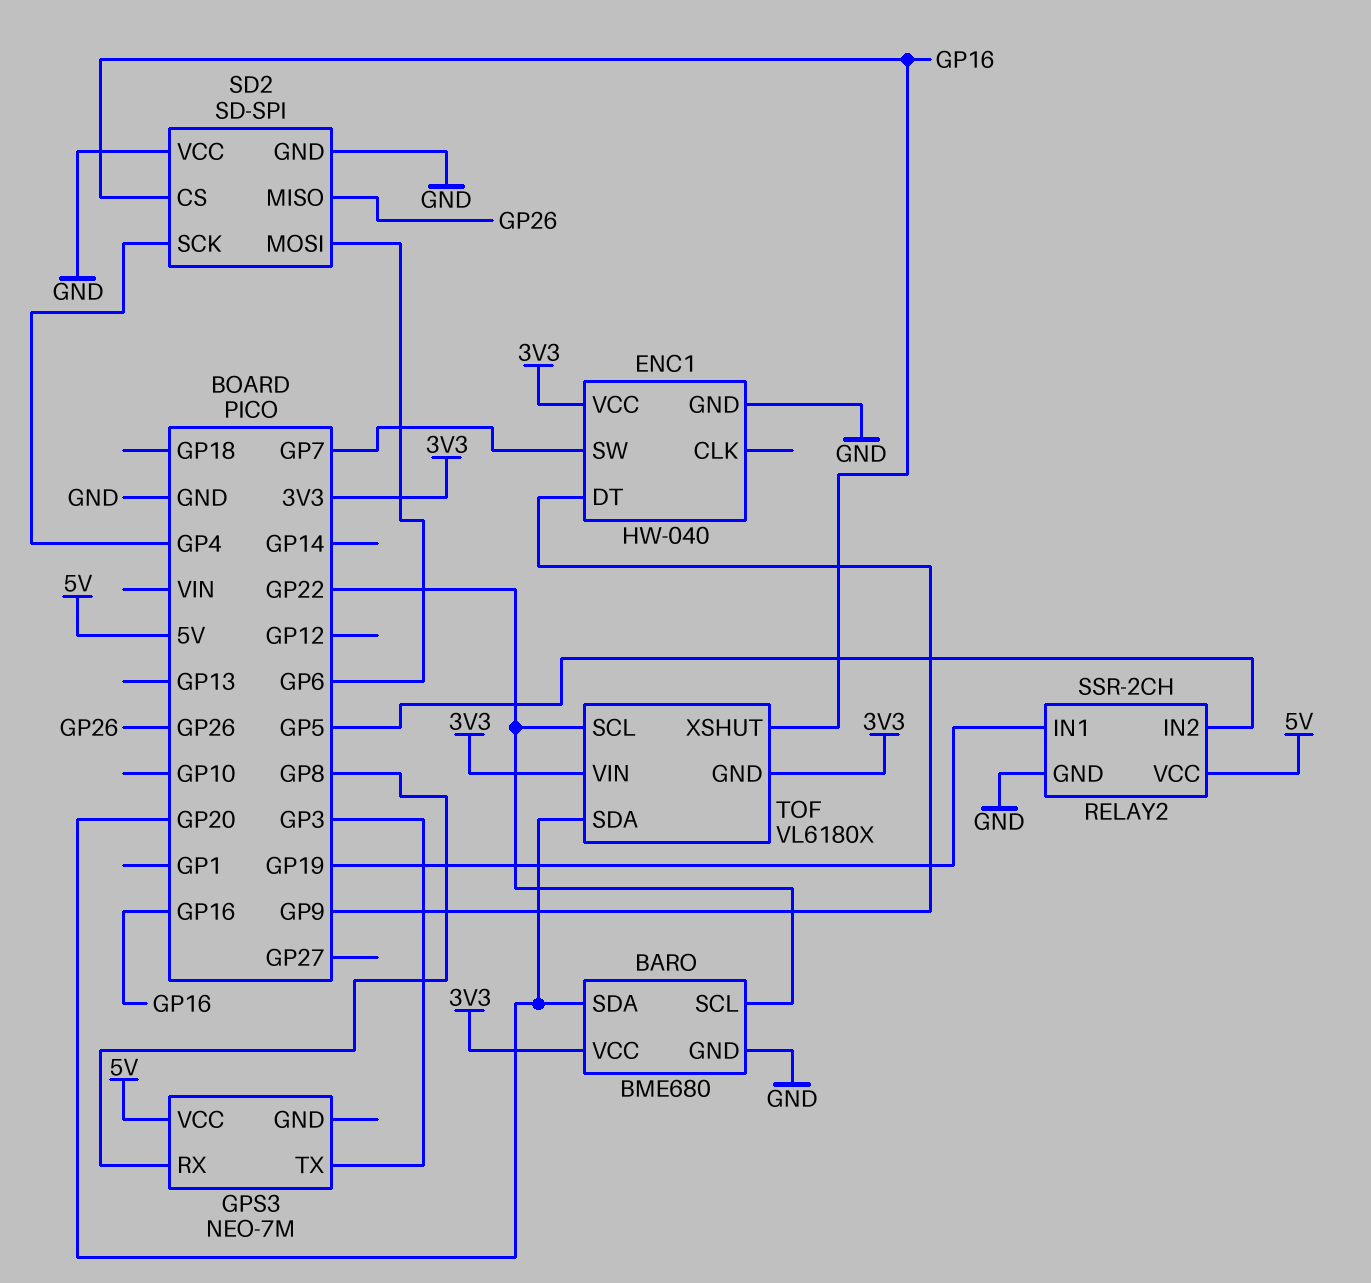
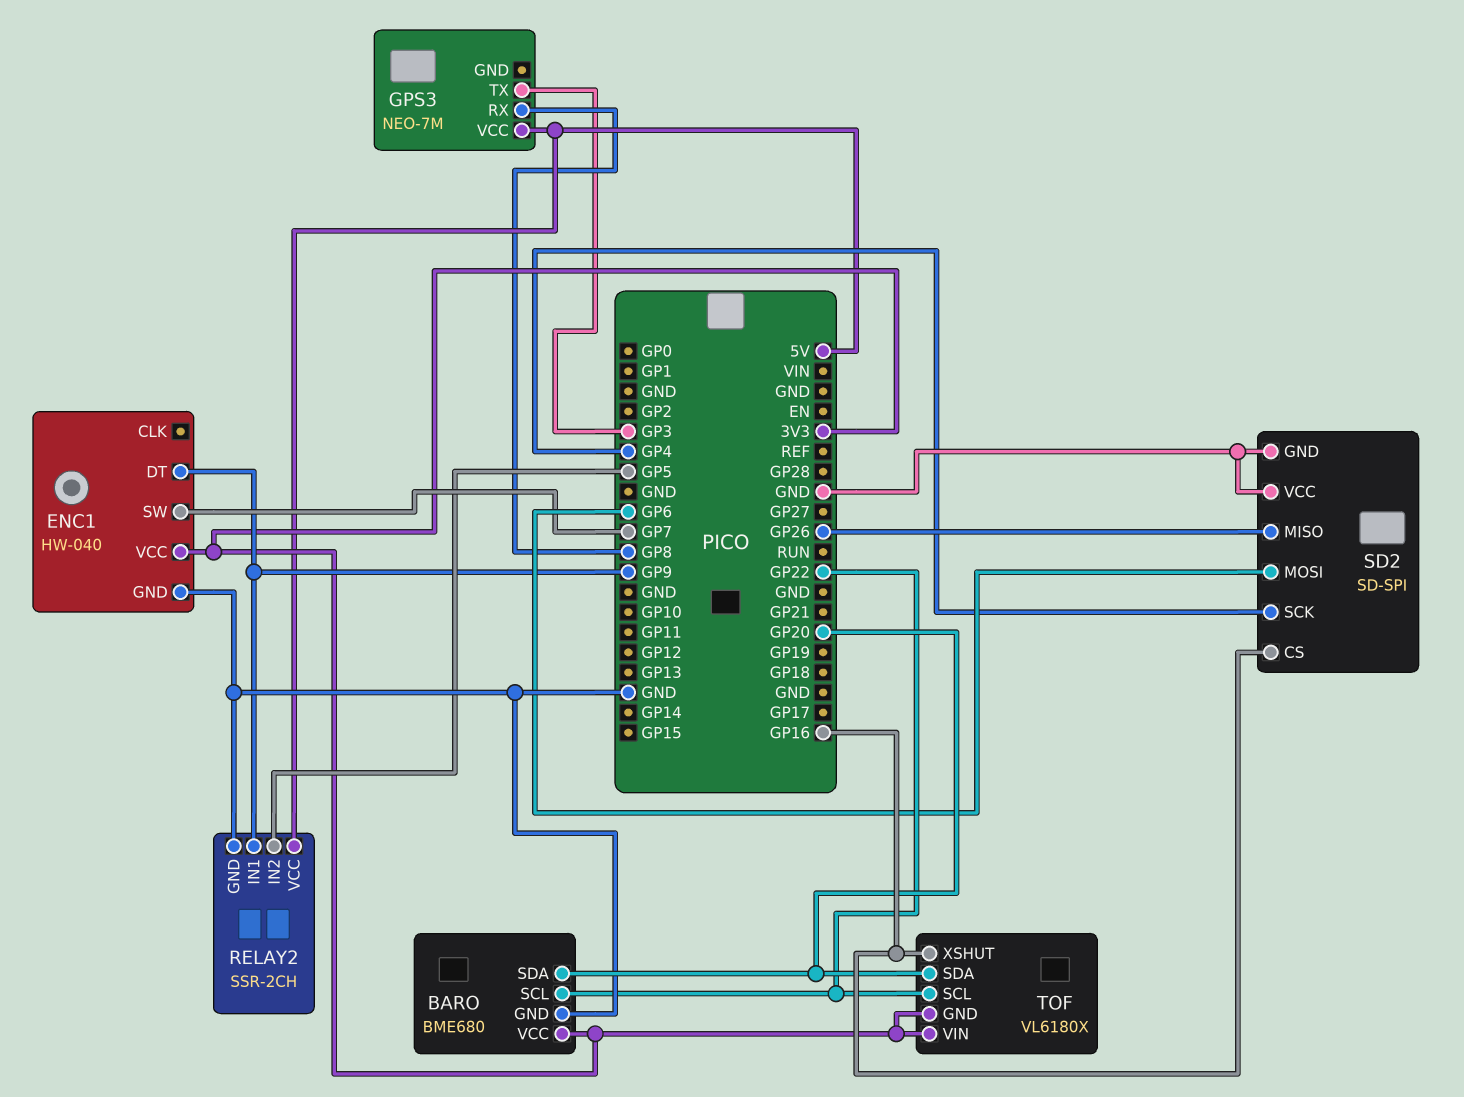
RELAY2 pin IN1: GP19 -> GP9

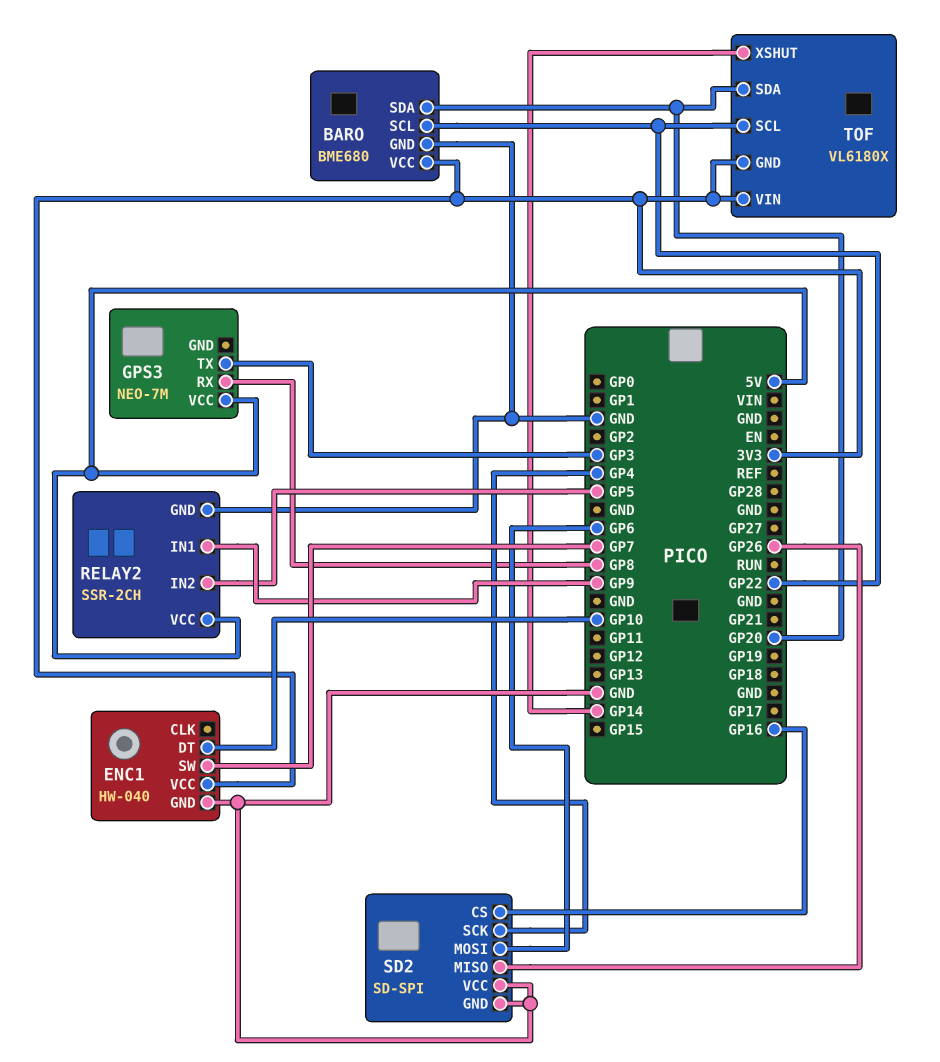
ENC1 pin DT: GP9 -> GP10
TOF pin XSHUT: GP16 -> GP14

